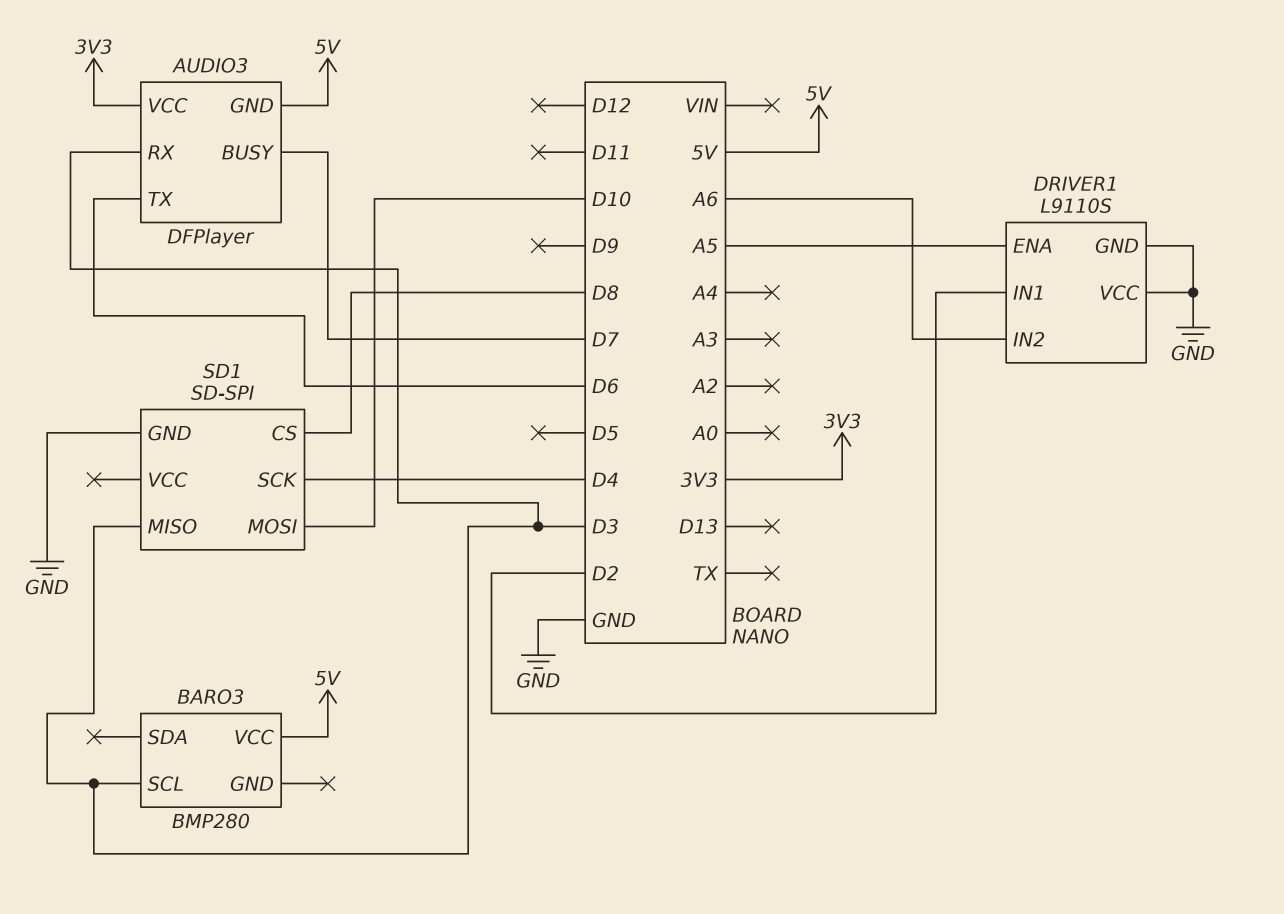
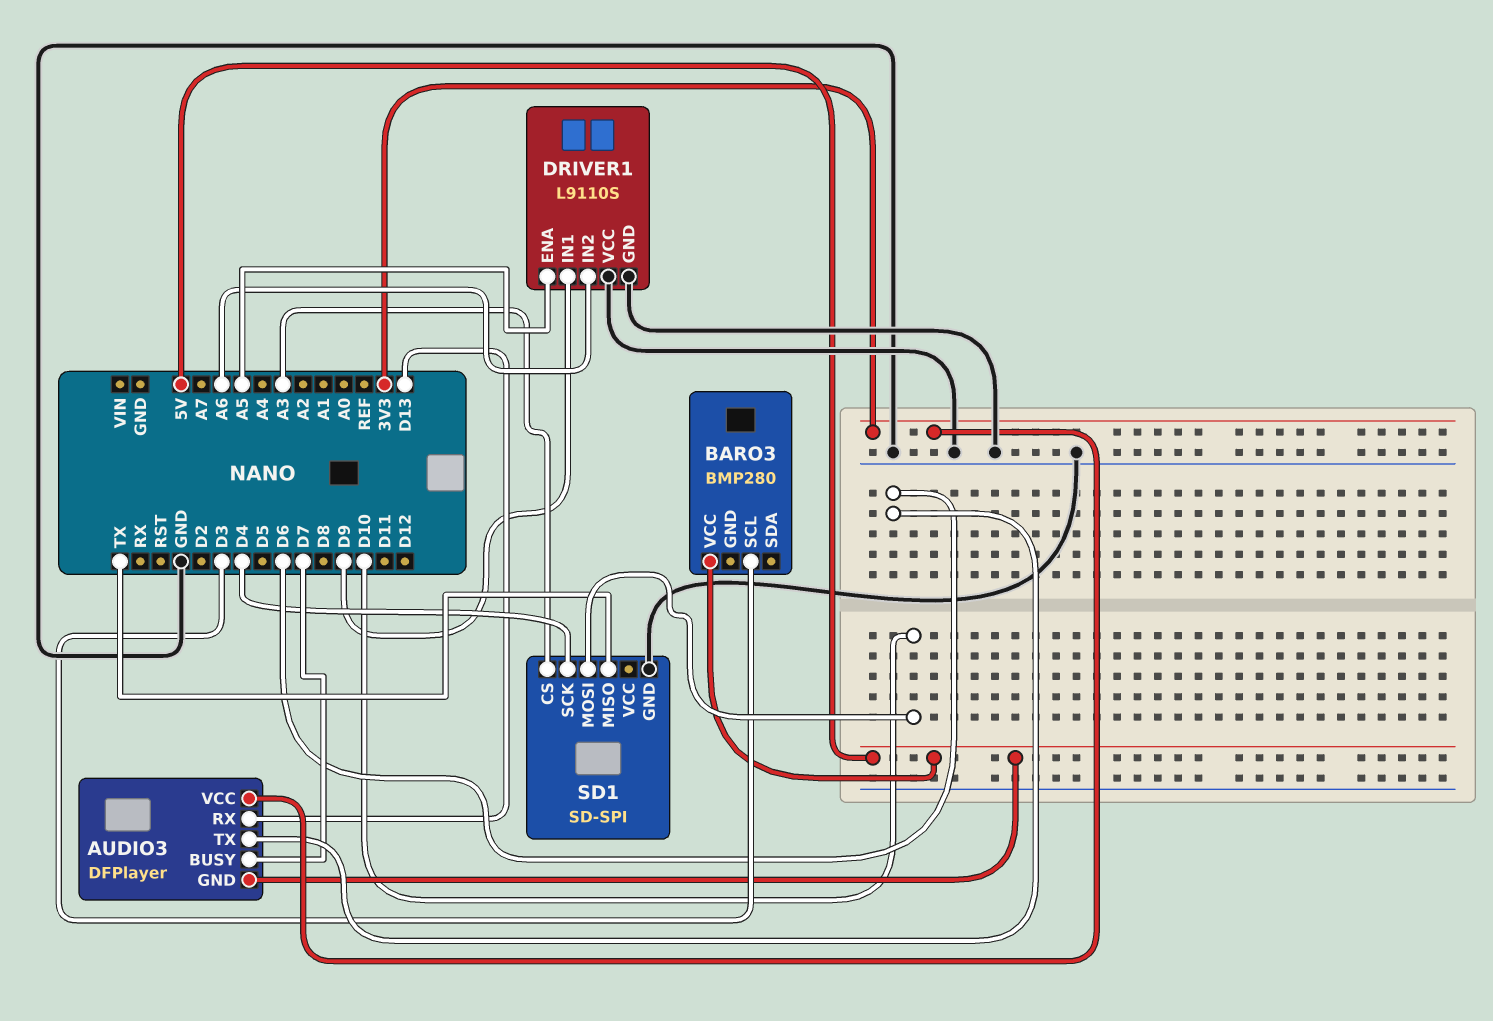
AUDIO3 pin RX: D3 -> D13
DRIVER1 pin IN1: D2 -> D9
SD1 pin CS: D8 -> A3
SD1 pin MISO: D3 -> TX

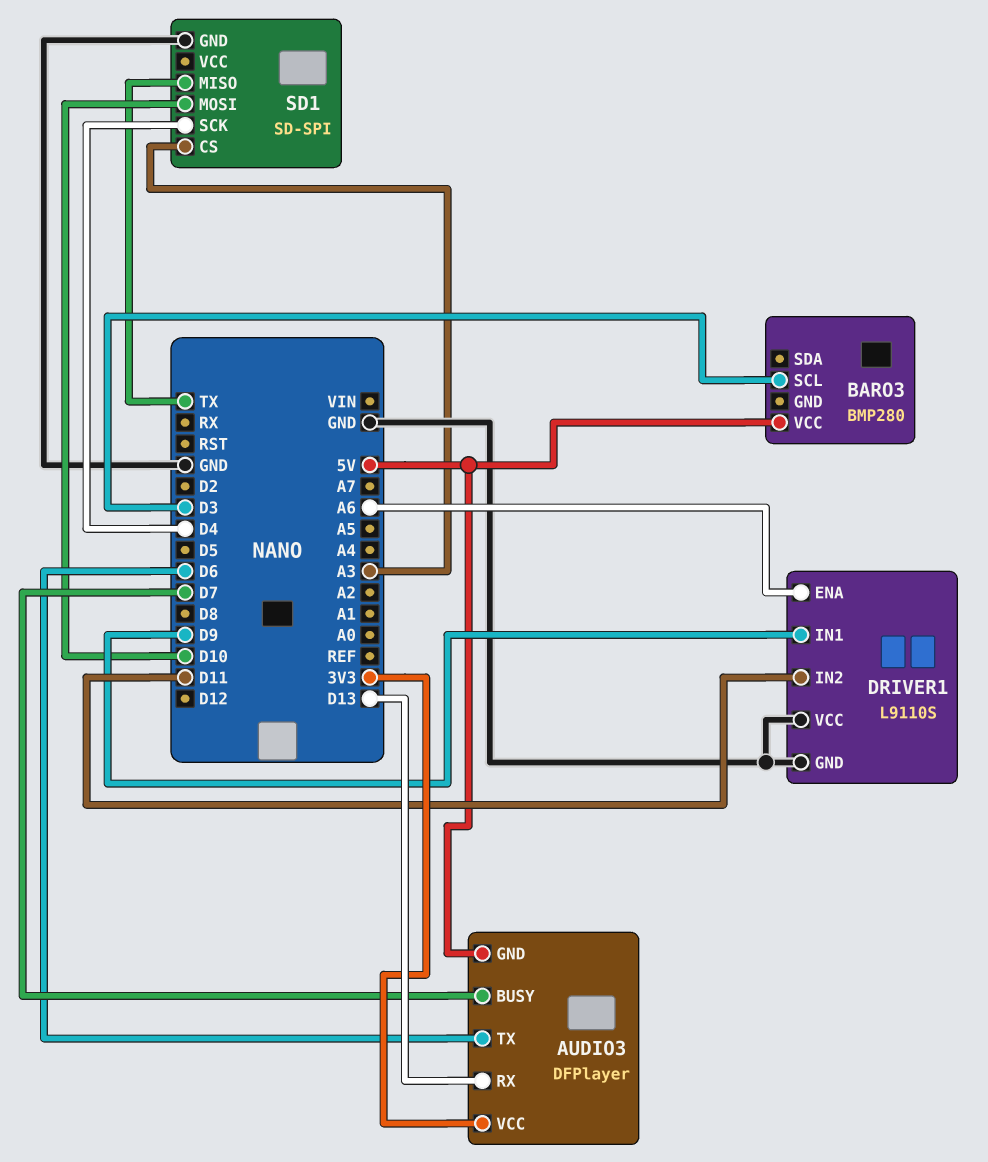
DRIVER1 pin ENA: A5 -> A6
DRIVER1 pin IN2: A6 -> D11

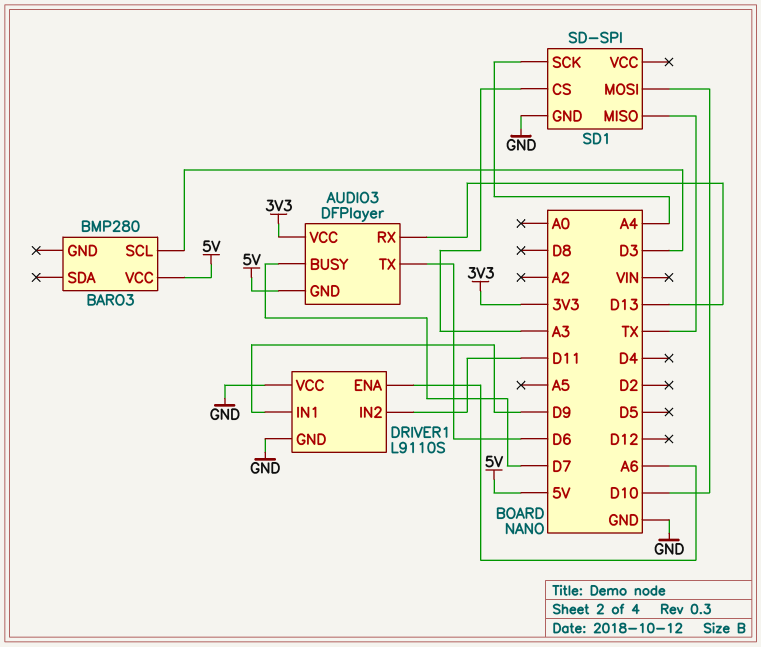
SD1 pin SCK: D4 -> A4

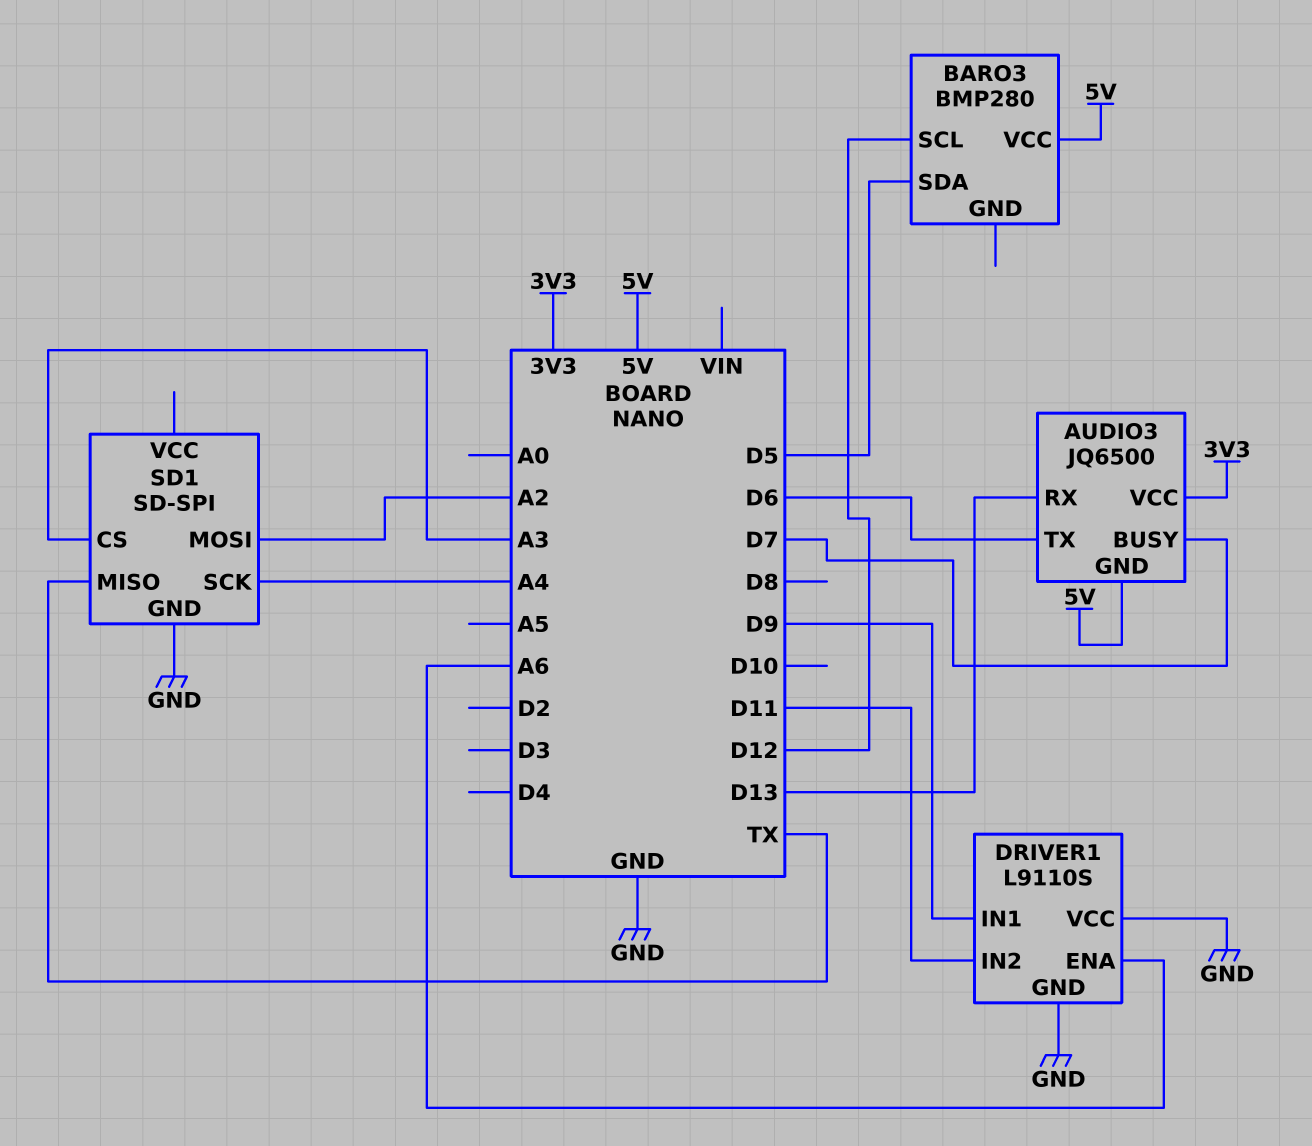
AUDIO3: DFPlayer -> JQ6500
BARO3 pin SCL: D3 -> D12
BARO3 pin SDA: none -> D5
SD1 pin MOSI: D10 -> A2

